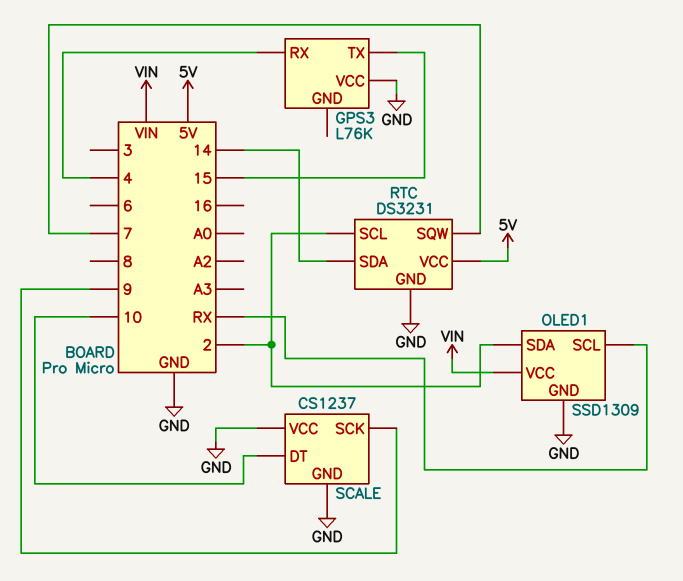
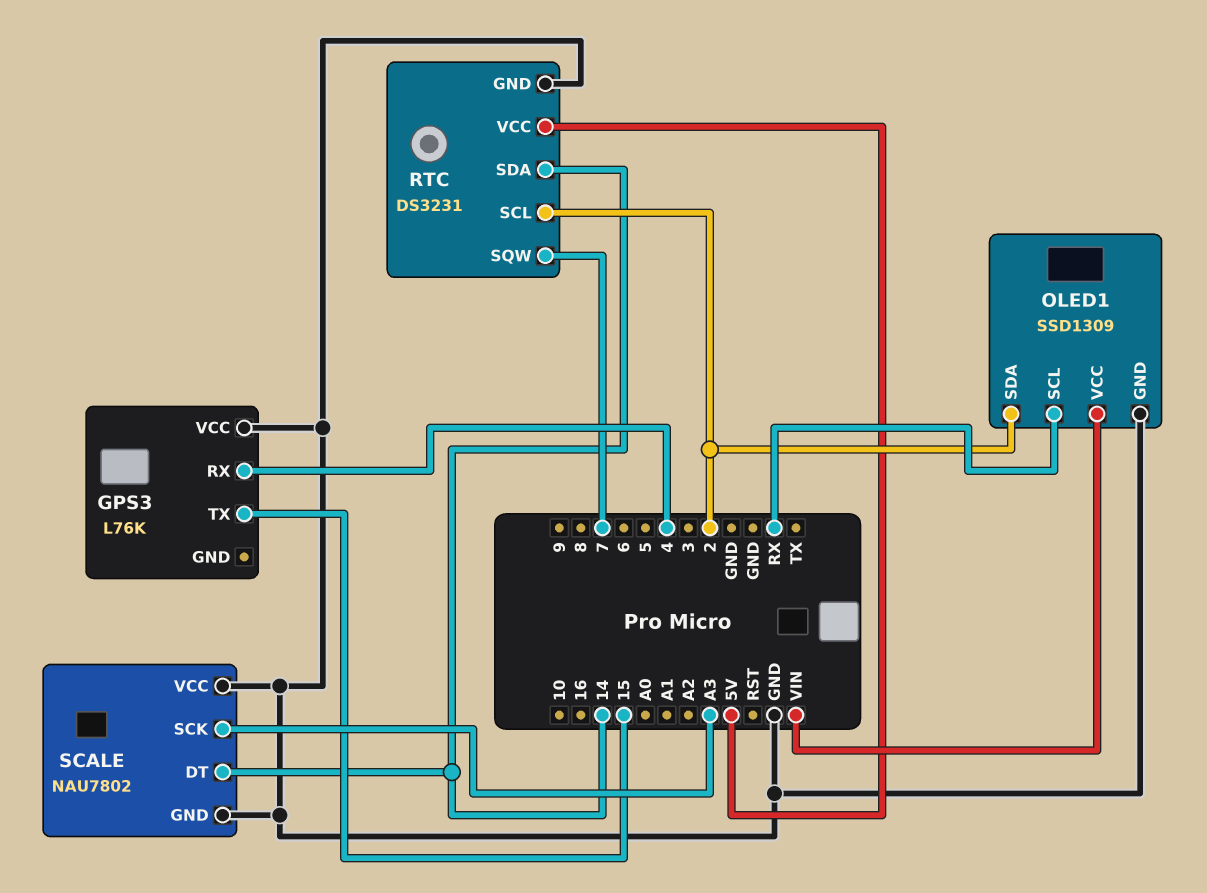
SCALE: CS1237 -> NAU7802
SCALE pin DT: 10 -> 14
SCALE pin SCK: 9 -> A3

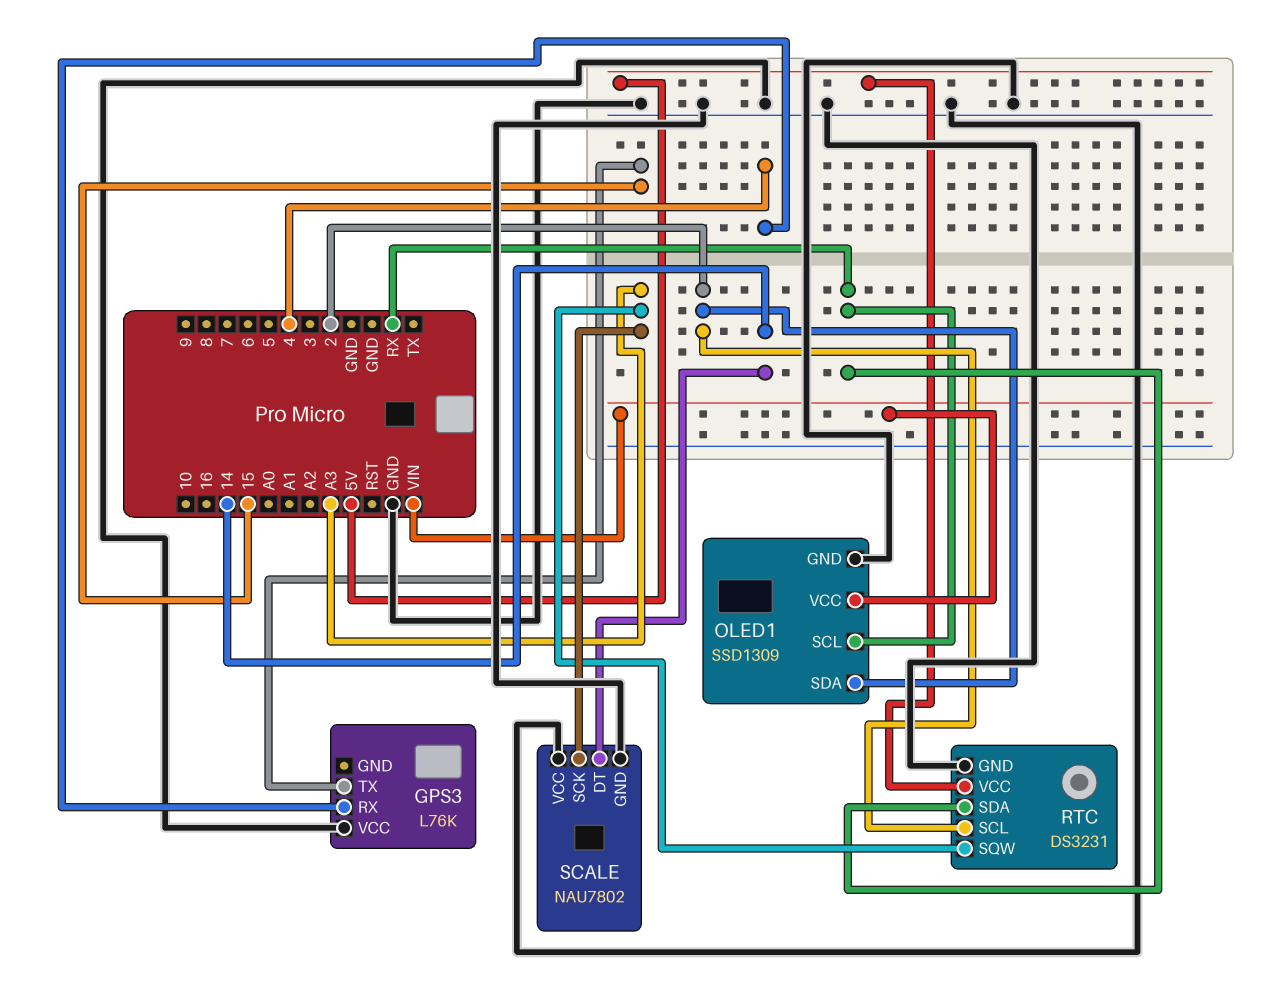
RTC pin SDA: 14 -> RX
RTC pin SQW: 7 -> A3

